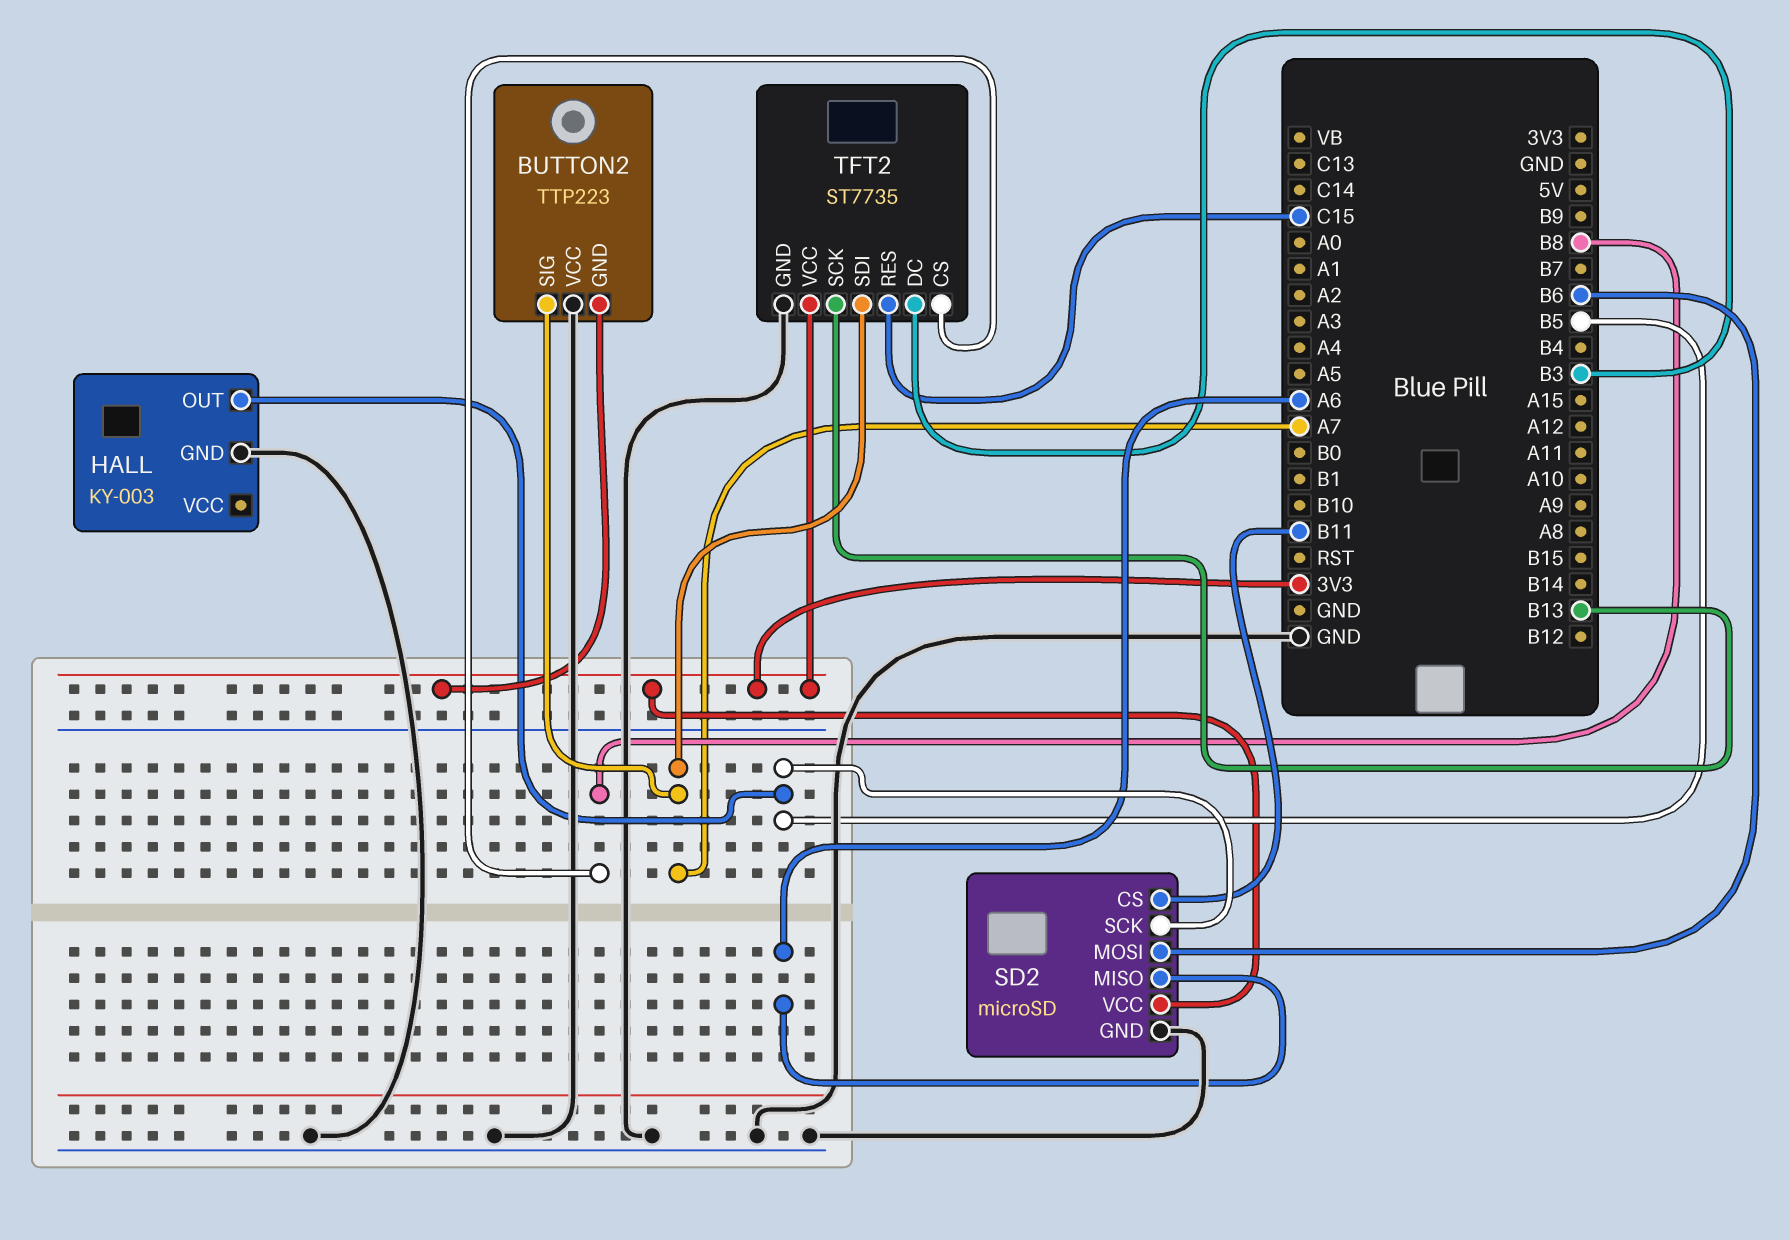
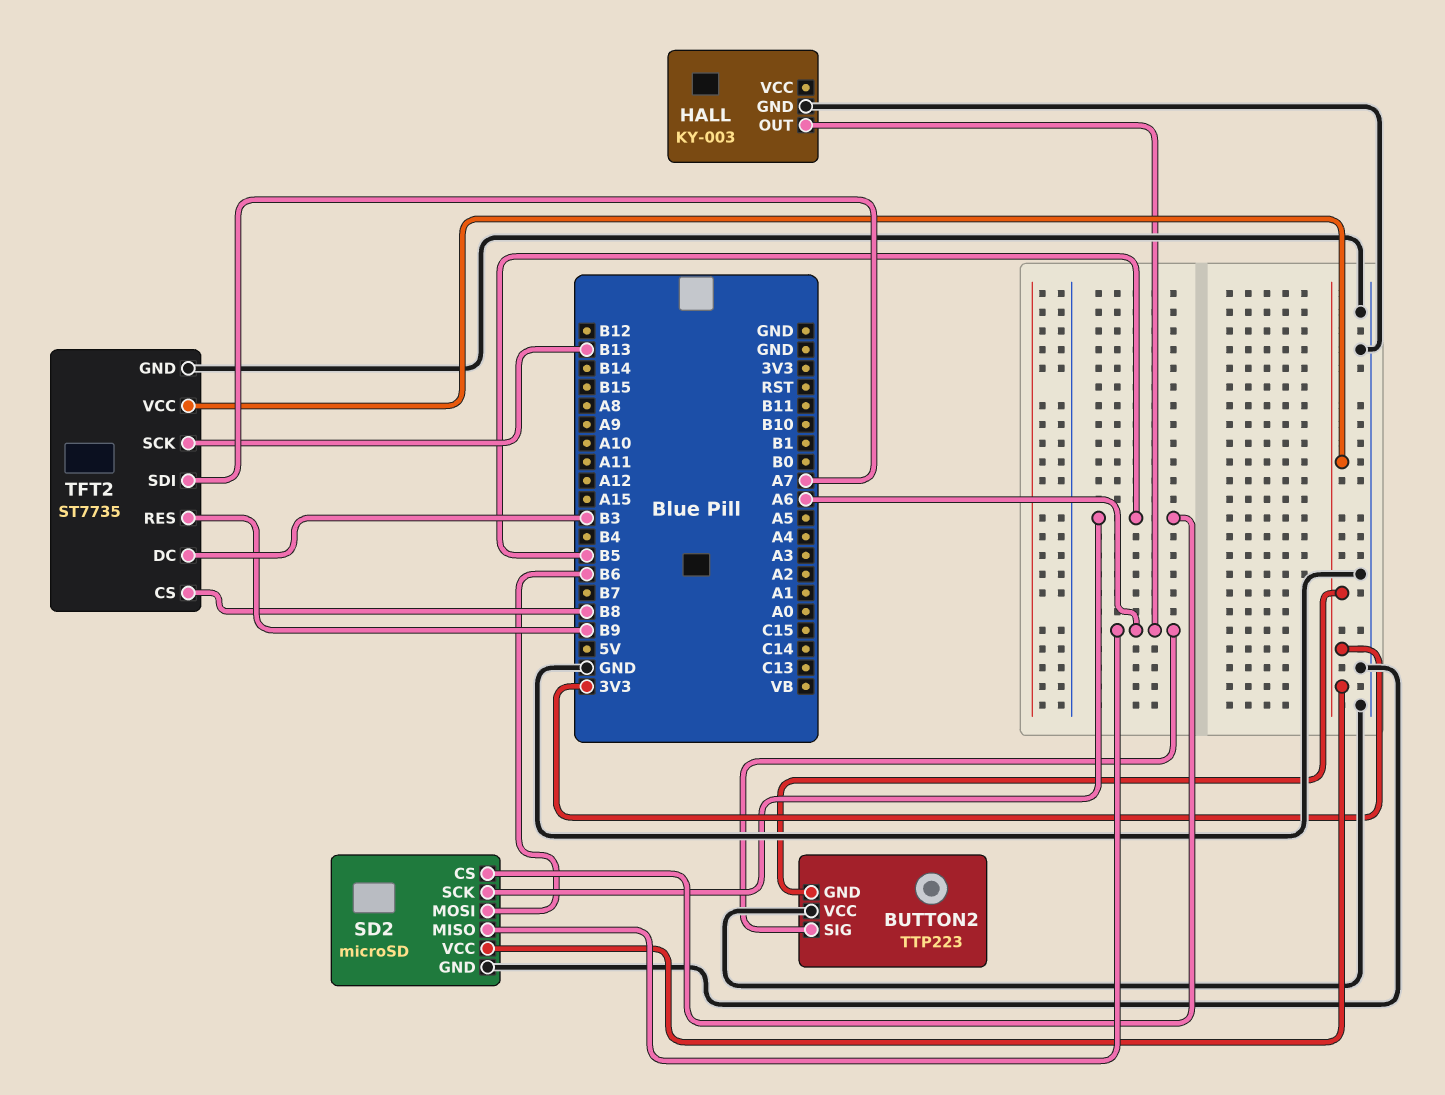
BUTTON2 pin SIG: A7 -> A6
HALL pin OUT: B5 -> A6
SD2 pin CS: B11 -> B5
TFT2 pin RES: C15 -> B9

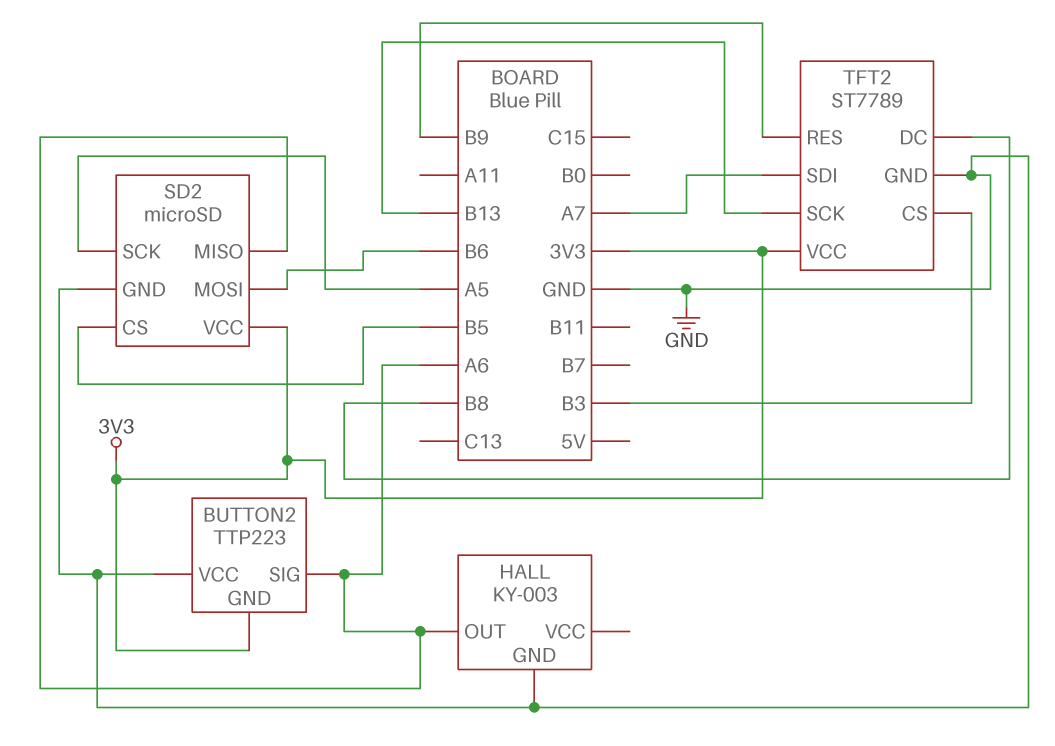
SD2 pin SCK: B5 -> A5
TFT2: ST7735 -> ST7789
TFT2 pin CS: B8 -> B3
TFT2 pin DC: B3 -> B8

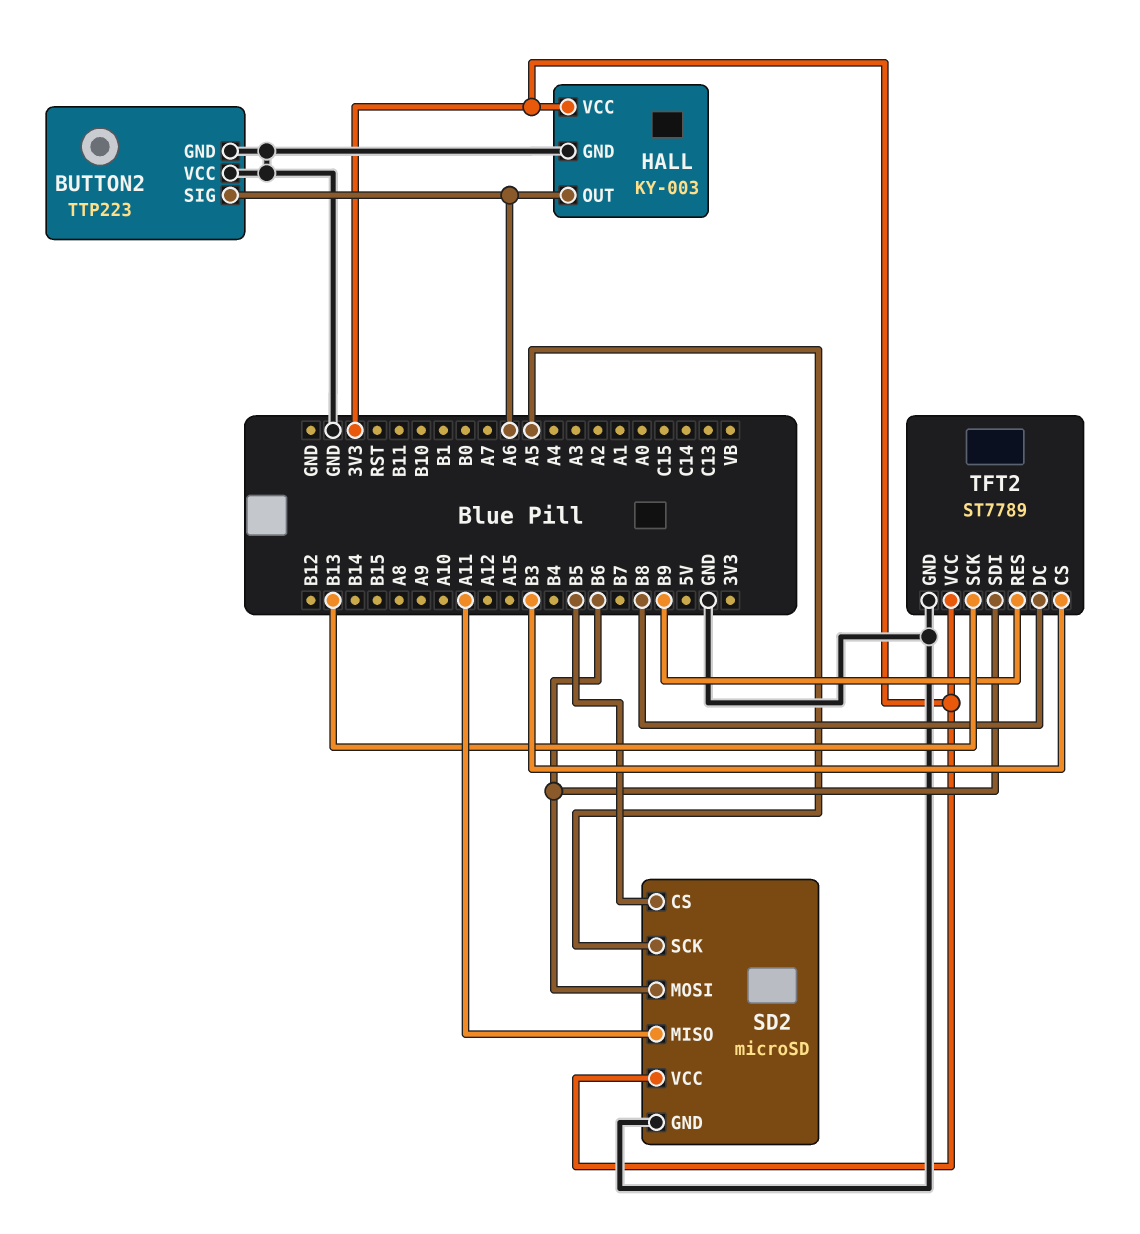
BUTTON2 pin GND: 3V3 -> GND
HALL pin VCC: none -> 3V3
SD2 pin MISO: A6 -> A11
TFT2 pin SDI: A7 -> B6

